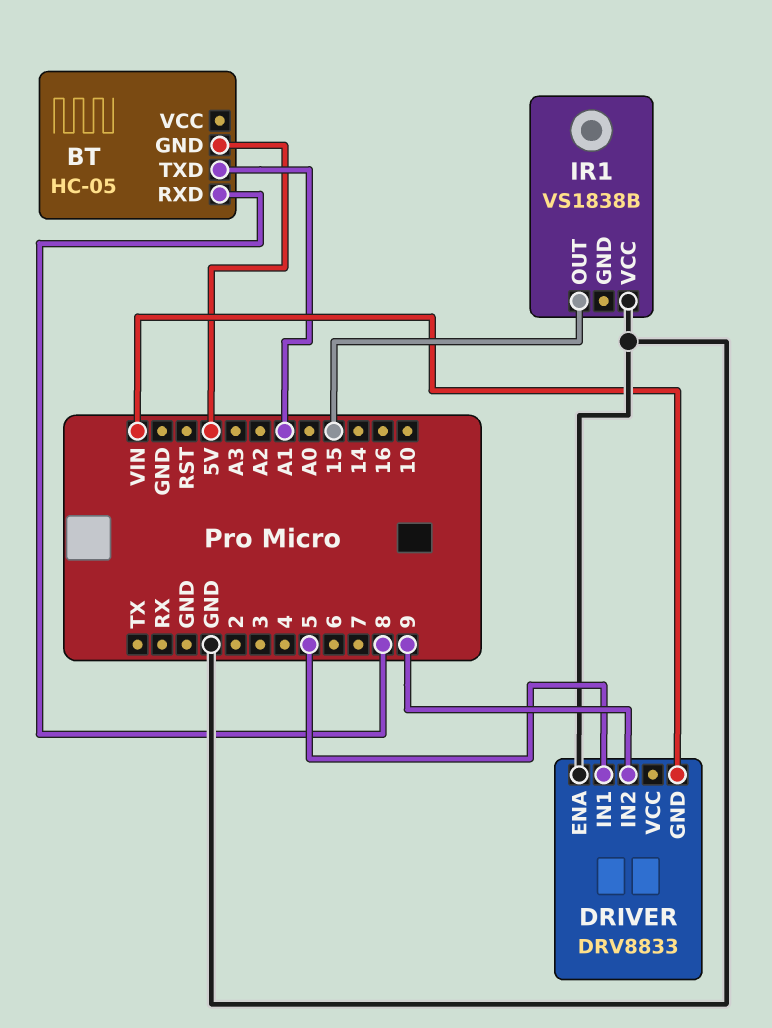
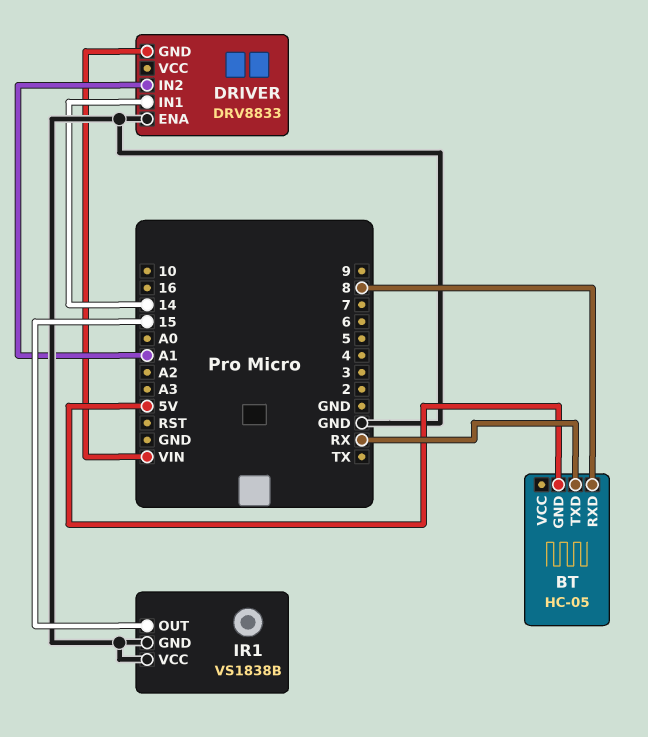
BT pin TXD: A1 -> RX
DRIVER pin IN1: 5 -> 14
DRIVER pin IN2: 9 -> A1
IR1 pin GND: none -> GND

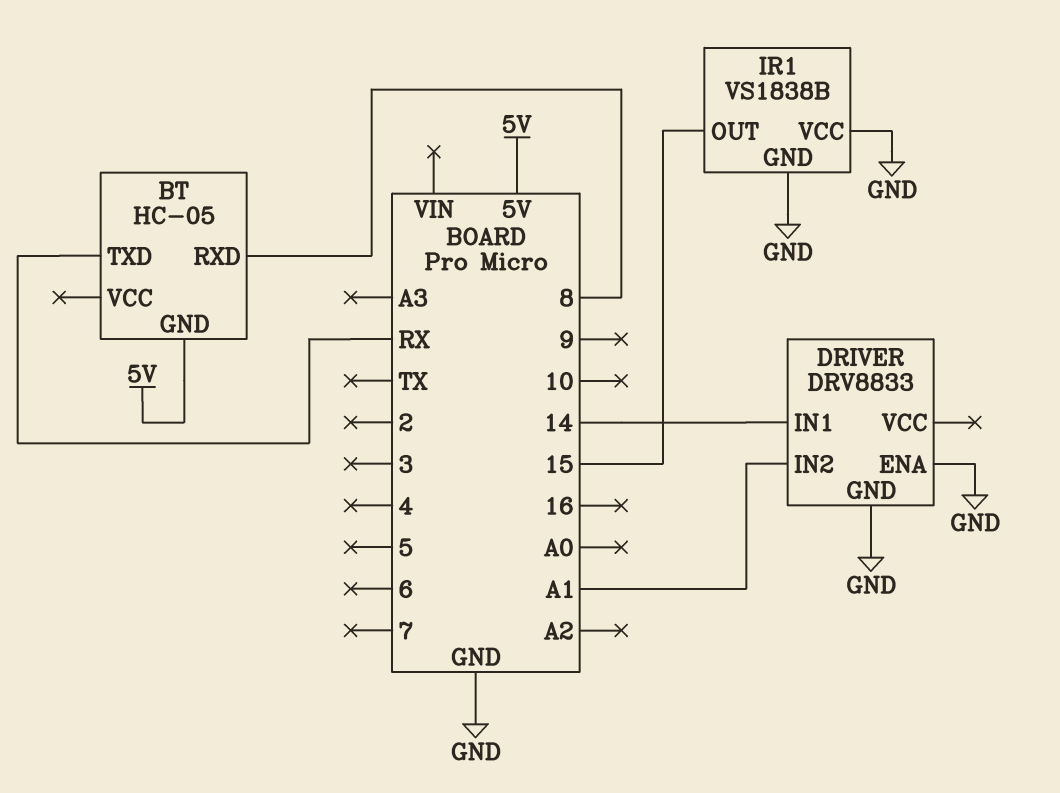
DRIVER pin GND: VIN -> GND

